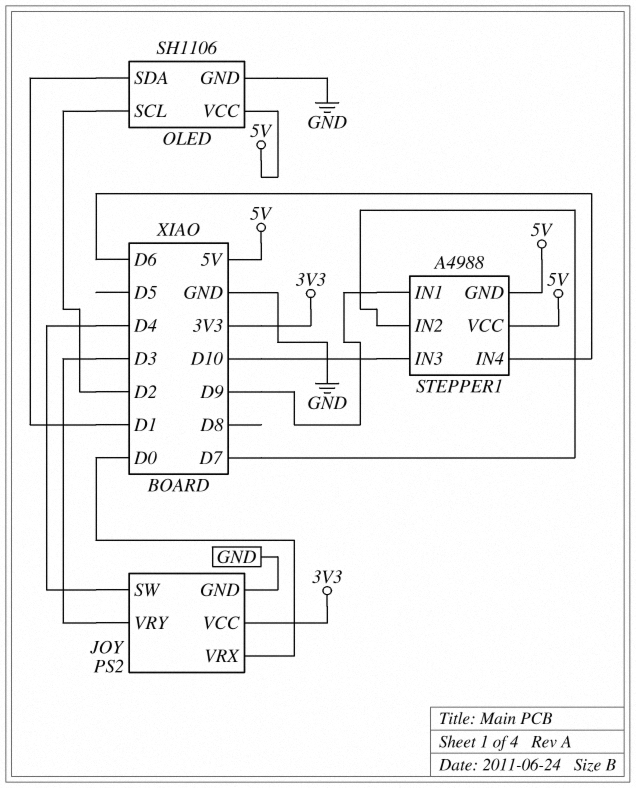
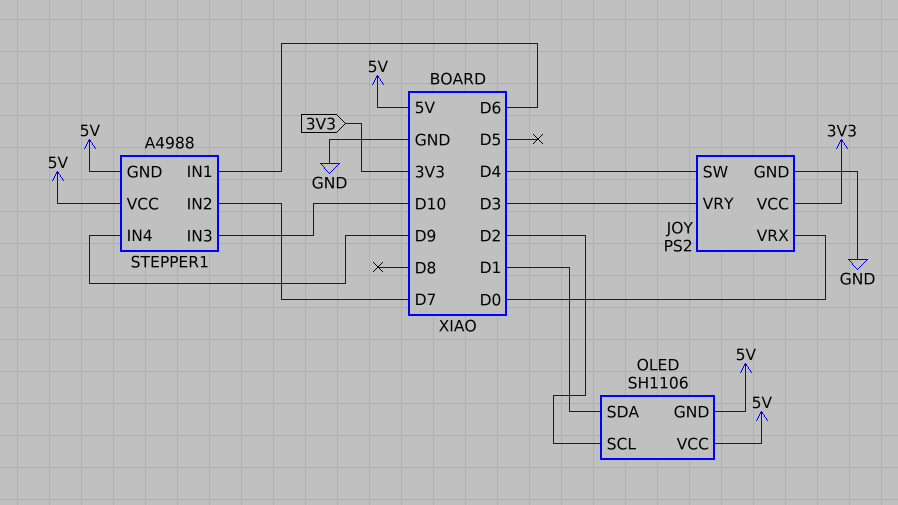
OLED pin GND: GND -> 5V
STEPPER1 pin IN1: D9 -> D6
STEPPER1 pin IN4: D6 -> D9

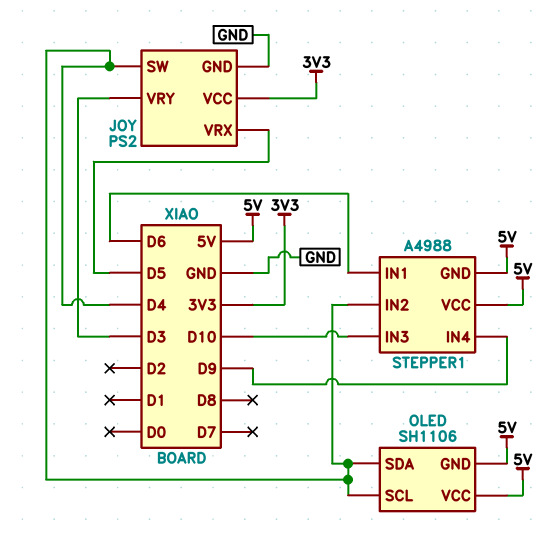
JOY pin VRX: D0 -> D5
OLED pin SCL: D2 -> D4
OLED pin SDA: D1 -> D4
STEPPER1 pin IN2: D7 -> D4

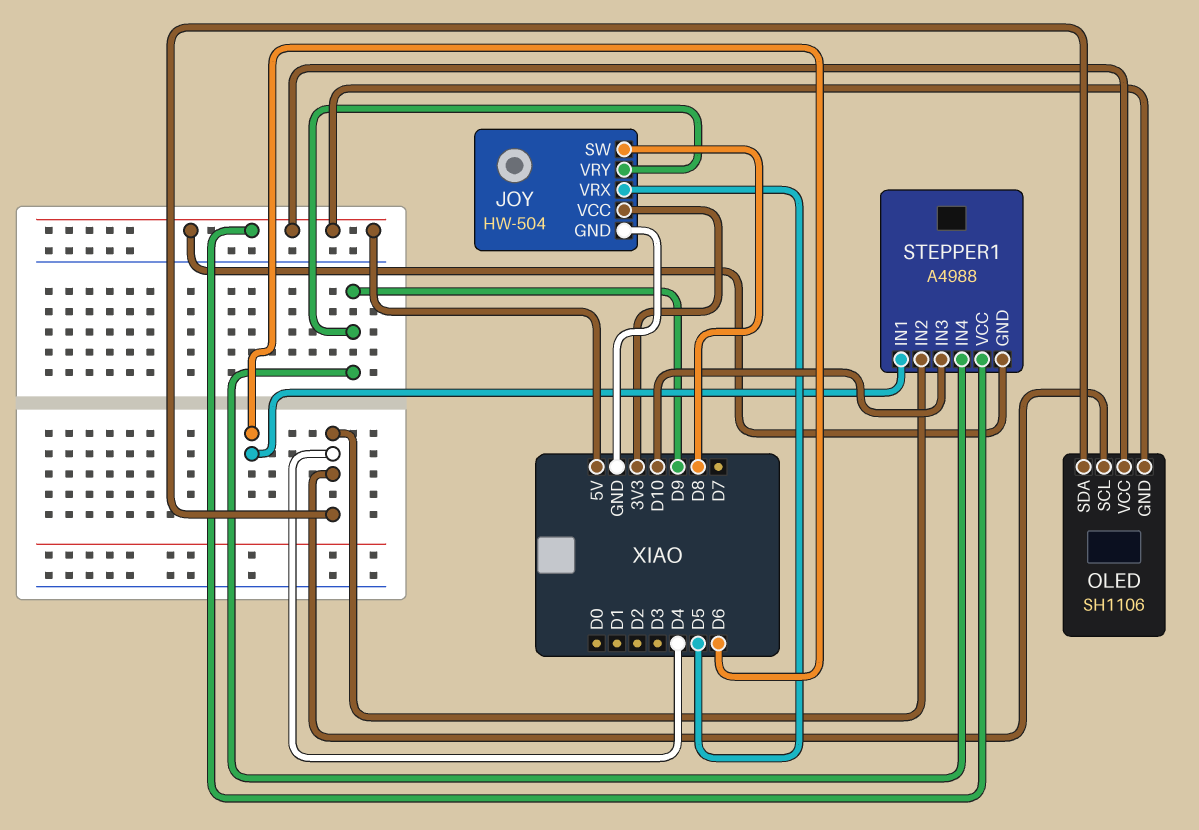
JOY: PS2 -> HW-504
JOY pin SW: D4 -> D8
JOY pin VRY: D3 -> D9

